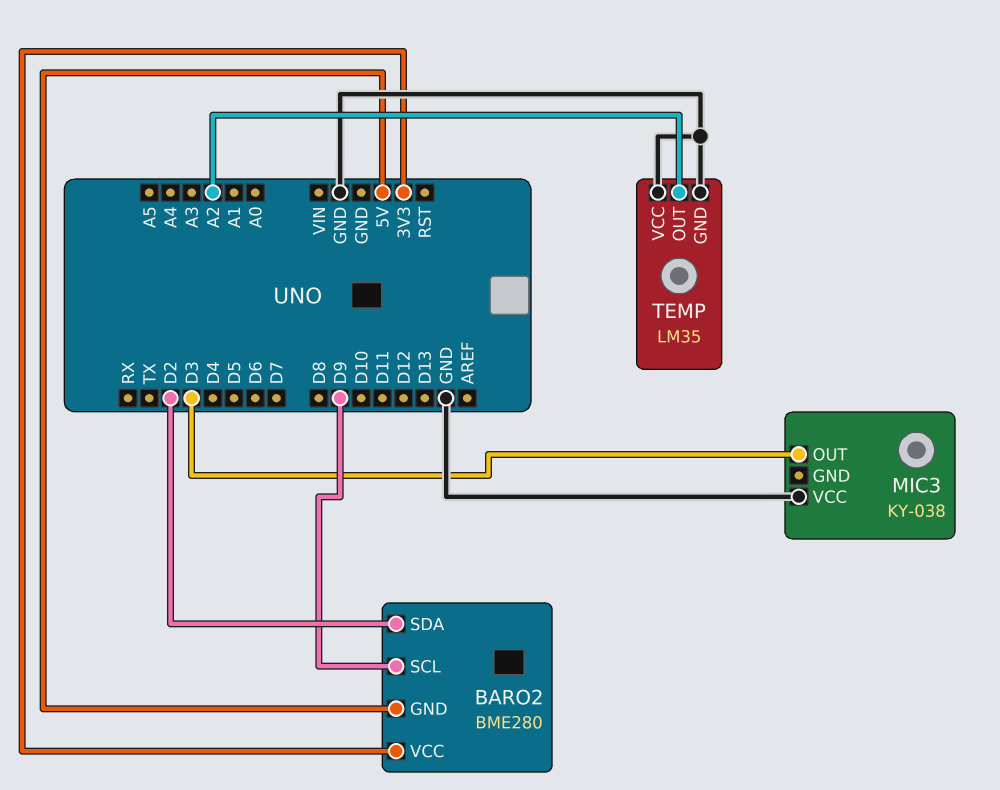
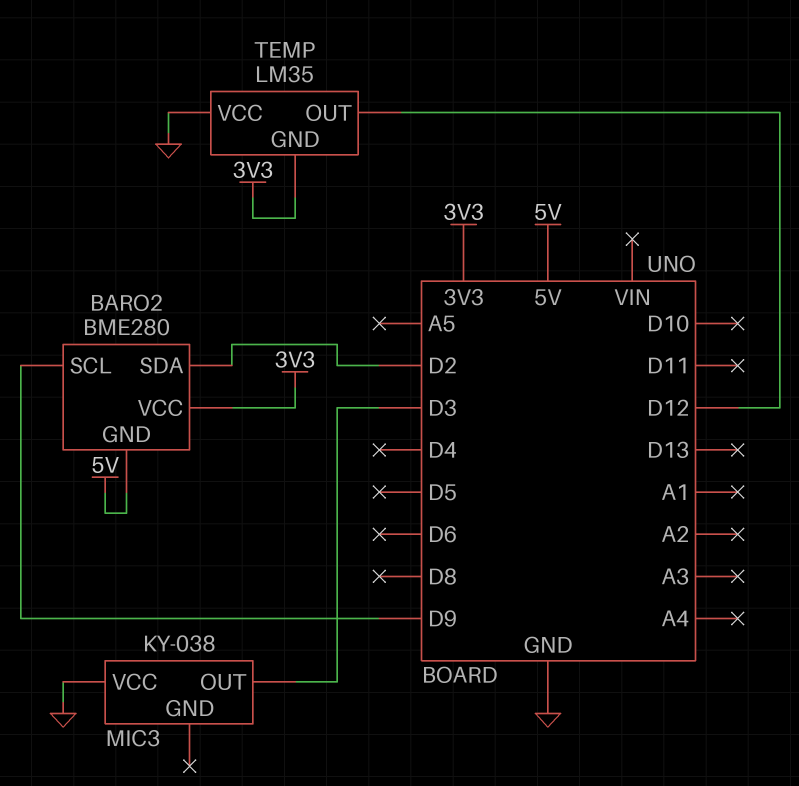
TEMP pin GND: GND -> 3V3
TEMP pin OUT: A2 -> D12

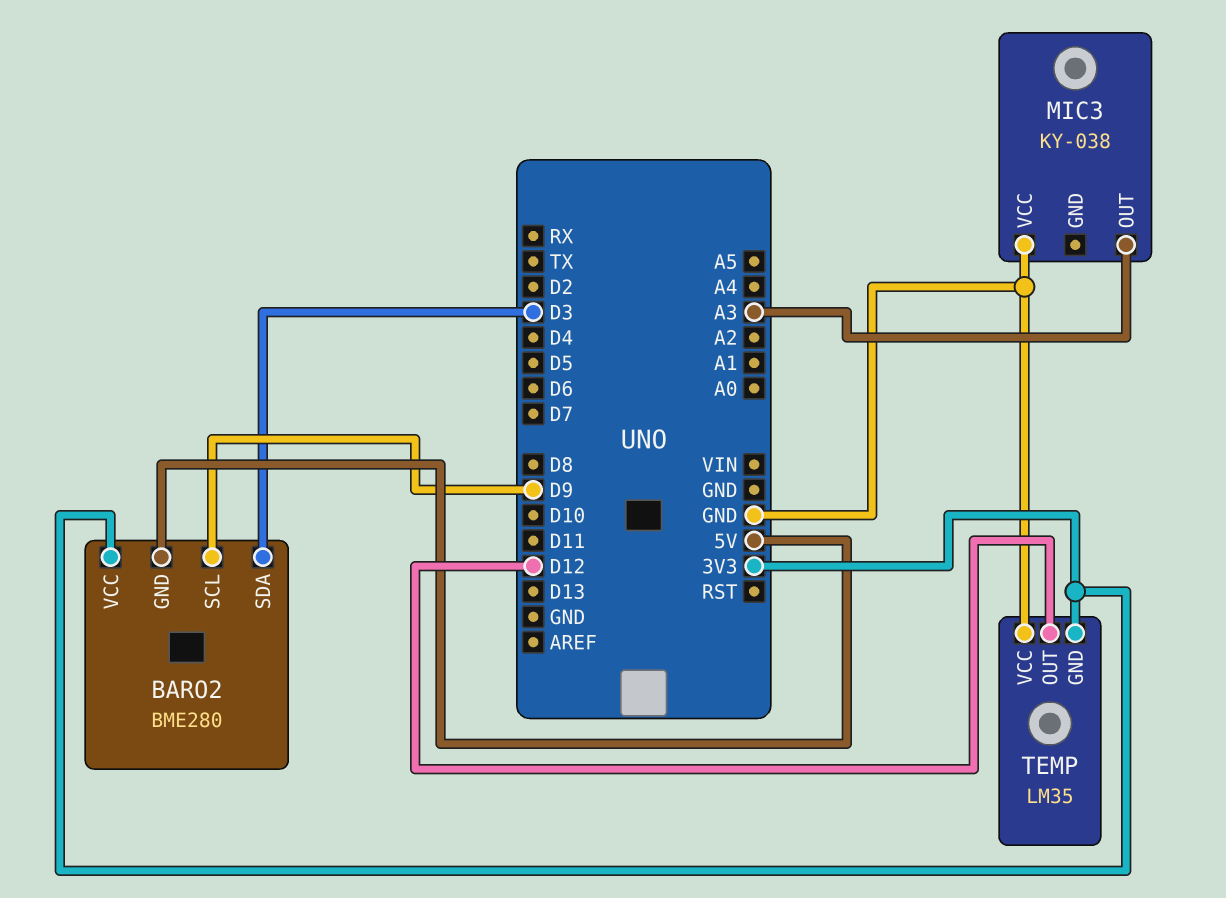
BARO2 pin SDA: D2 -> D3
MIC3 pin OUT: D3 -> A3

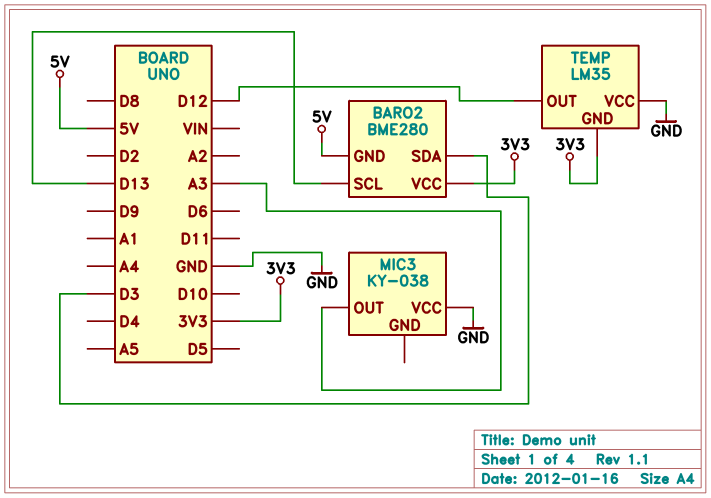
BARO2 pin SCL: D9 -> D13

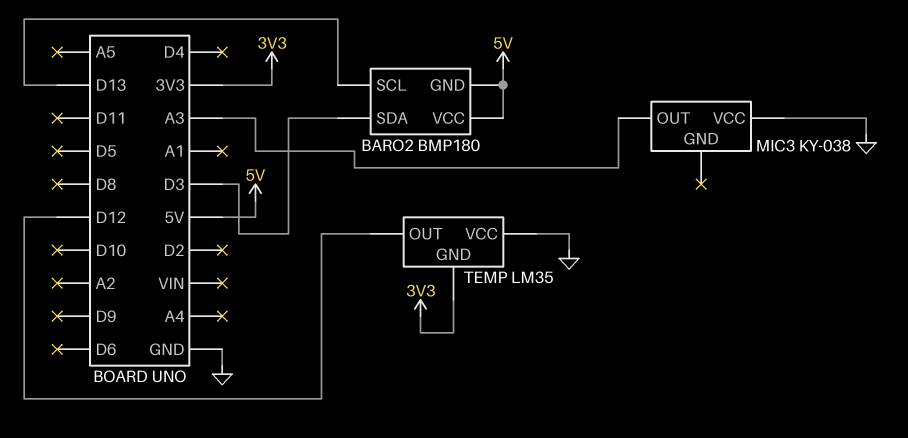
BARO2: BME280 -> BMP180
BARO2 pin VCC: 3V3 -> 5V

